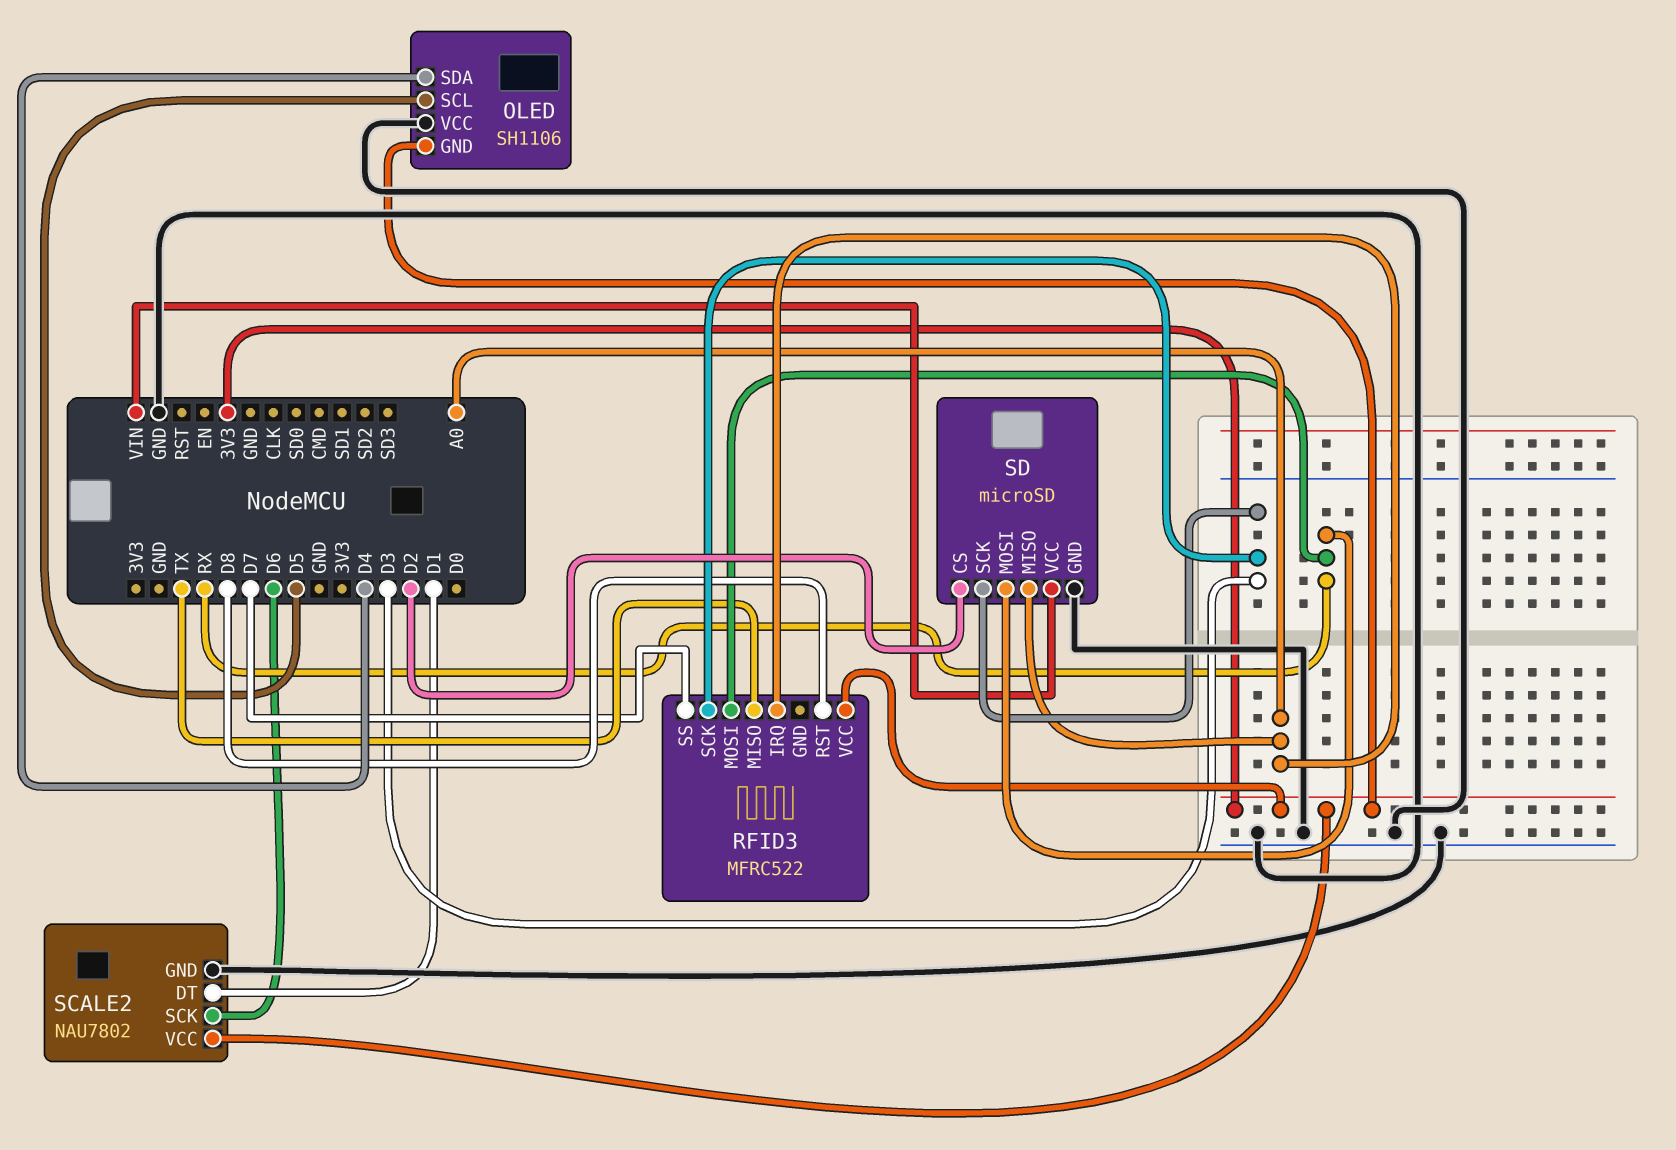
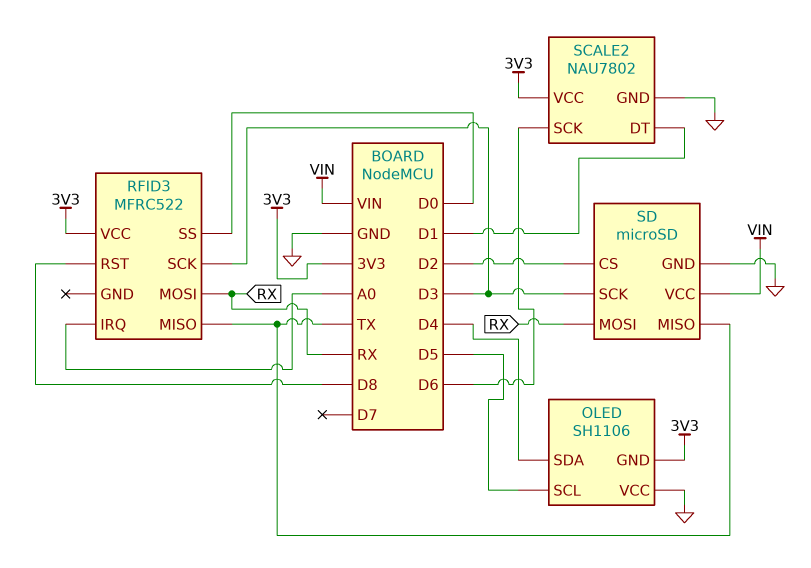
RFID3 pin SS: D7 -> D0
SD pin MISO: A0 -> TX

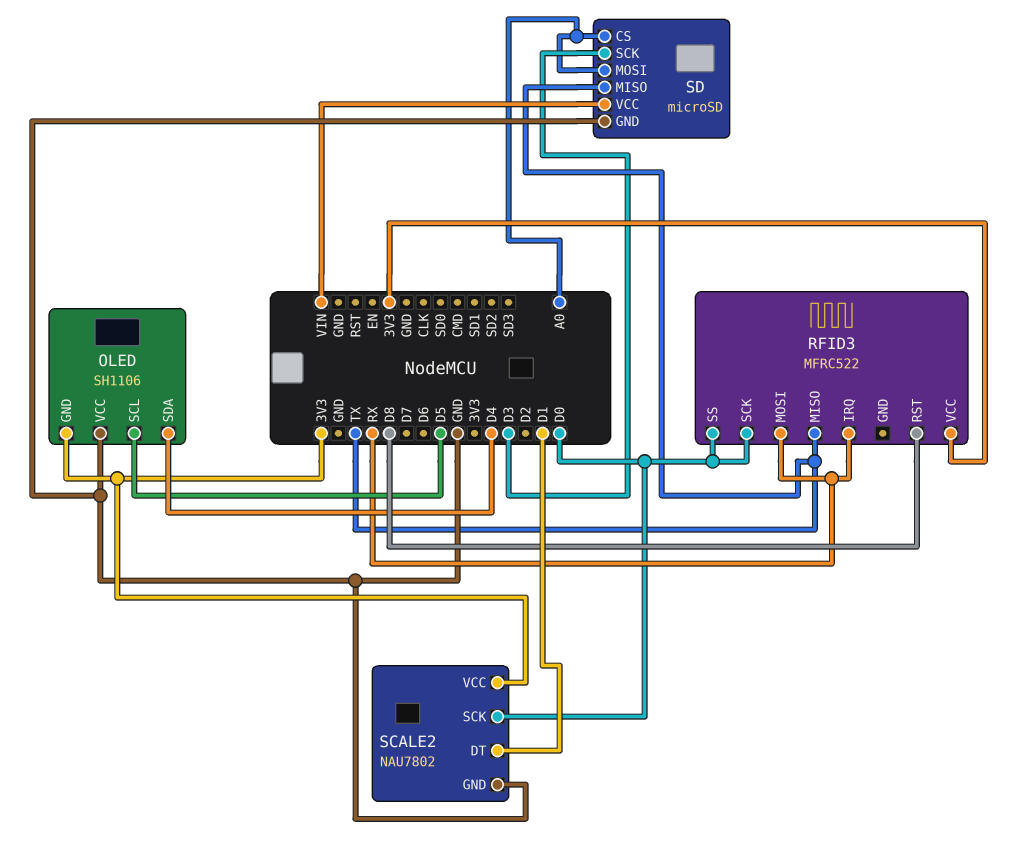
RFID3 pin IRQ: A0 -> RX
RFID3 pin SCK: D3 -> D0
SCALE2 pin SCK: D6 -> D0
SD pin CS: D2 -> A0
SD pin MOSI: RX -> A0

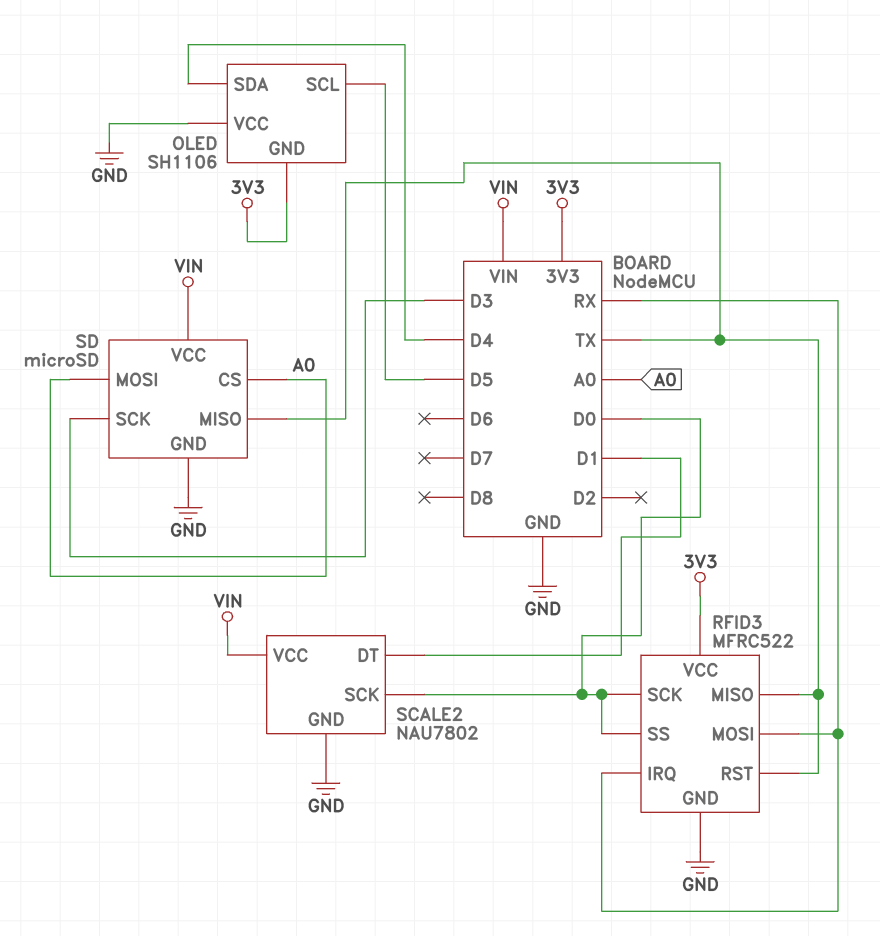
RFID3 pin GND: none -> GND
RFID3 pin RST: D8 -> TX
SCALE2 pin VCC: 3V3 -> VIN

